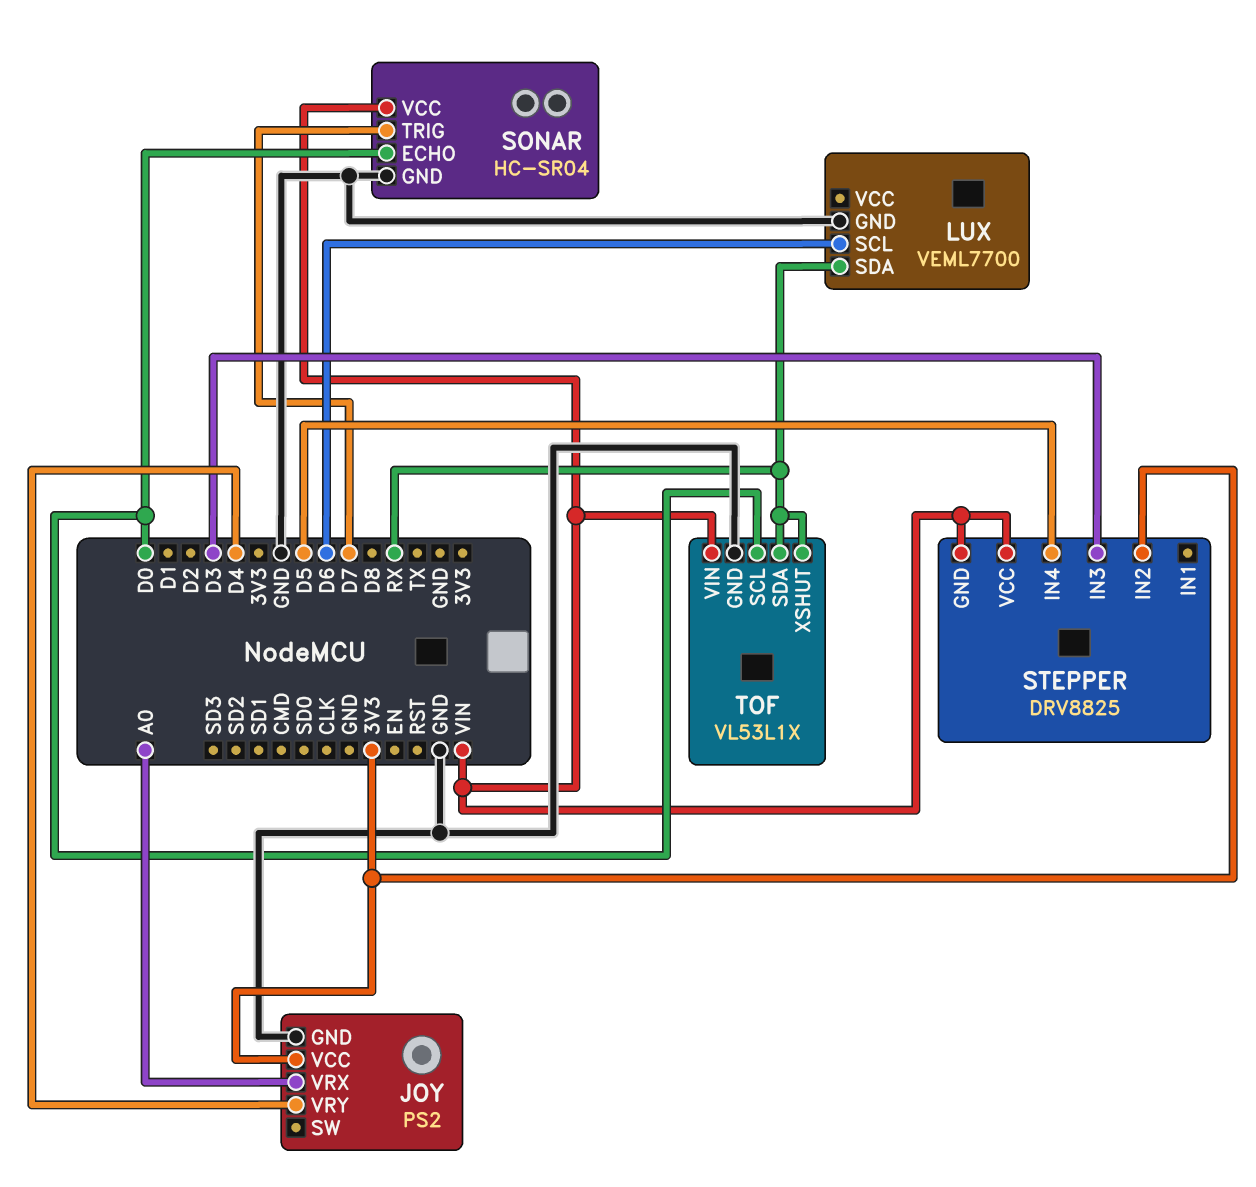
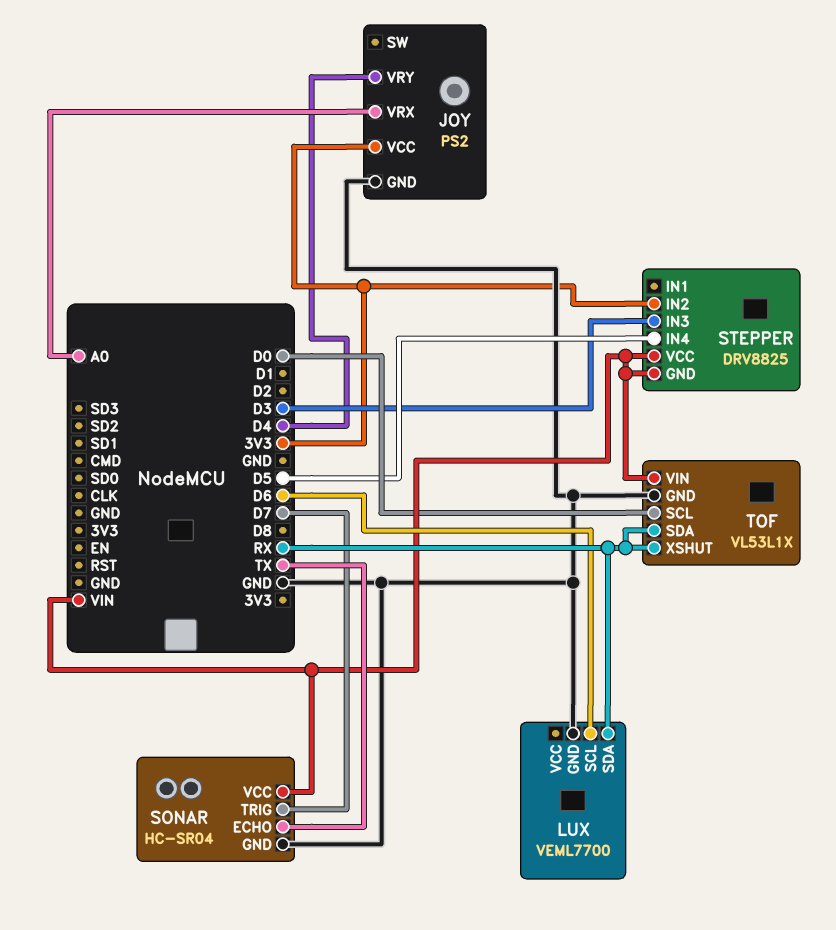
SONAR pin ECHO: D0 -> TX

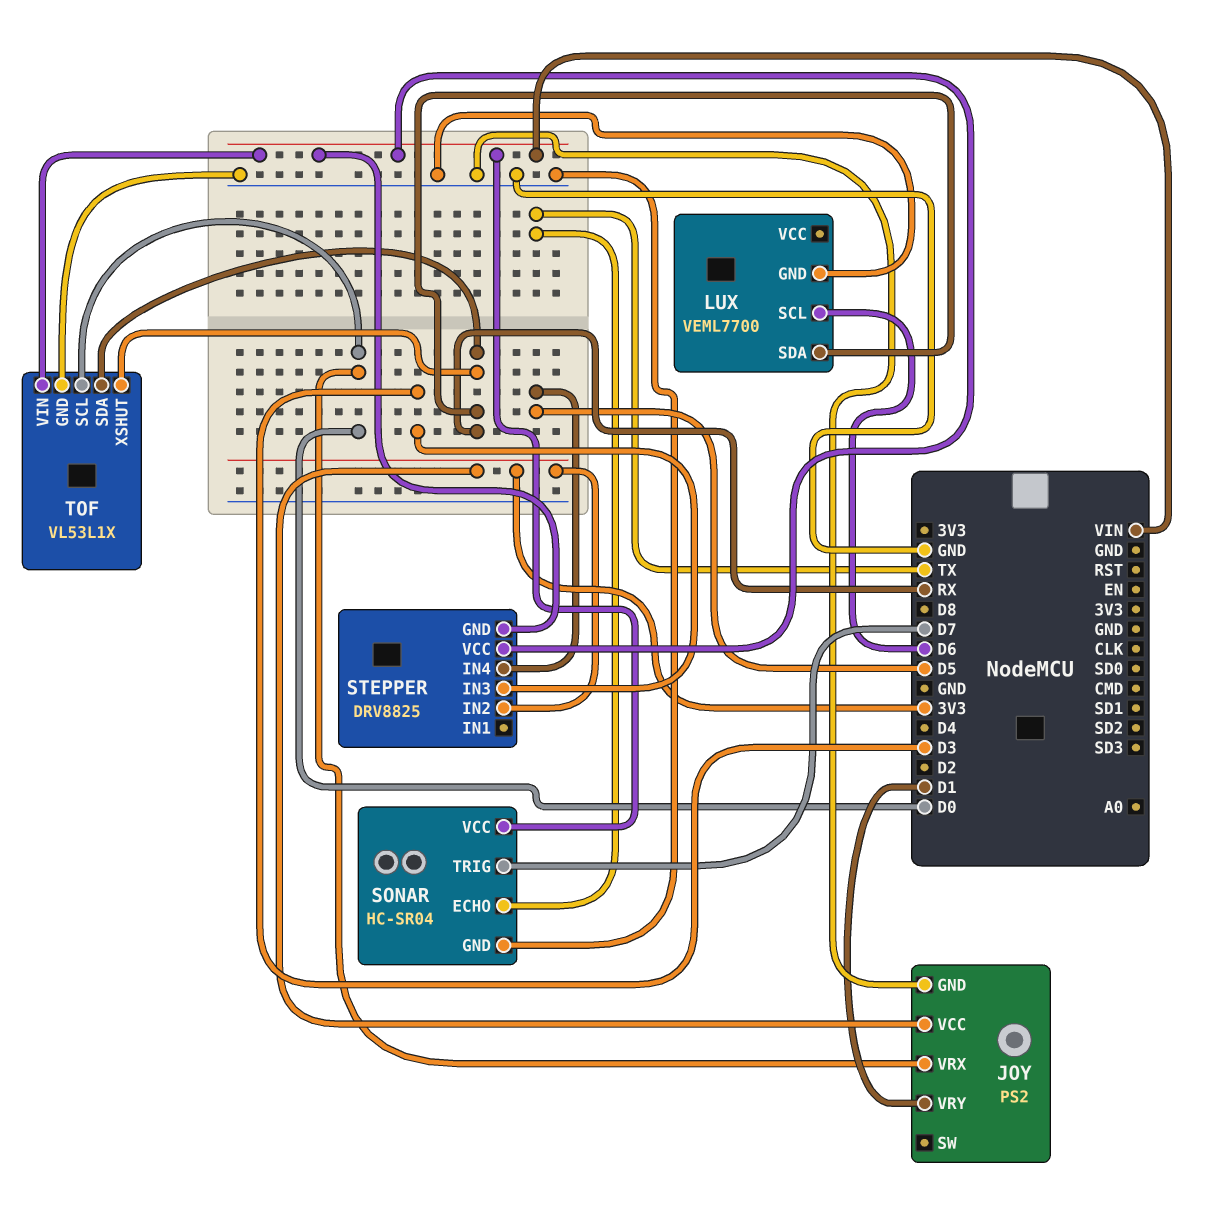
JOY pin VRX: A0 -> D0
JOY pin VRY: D4 -> D1

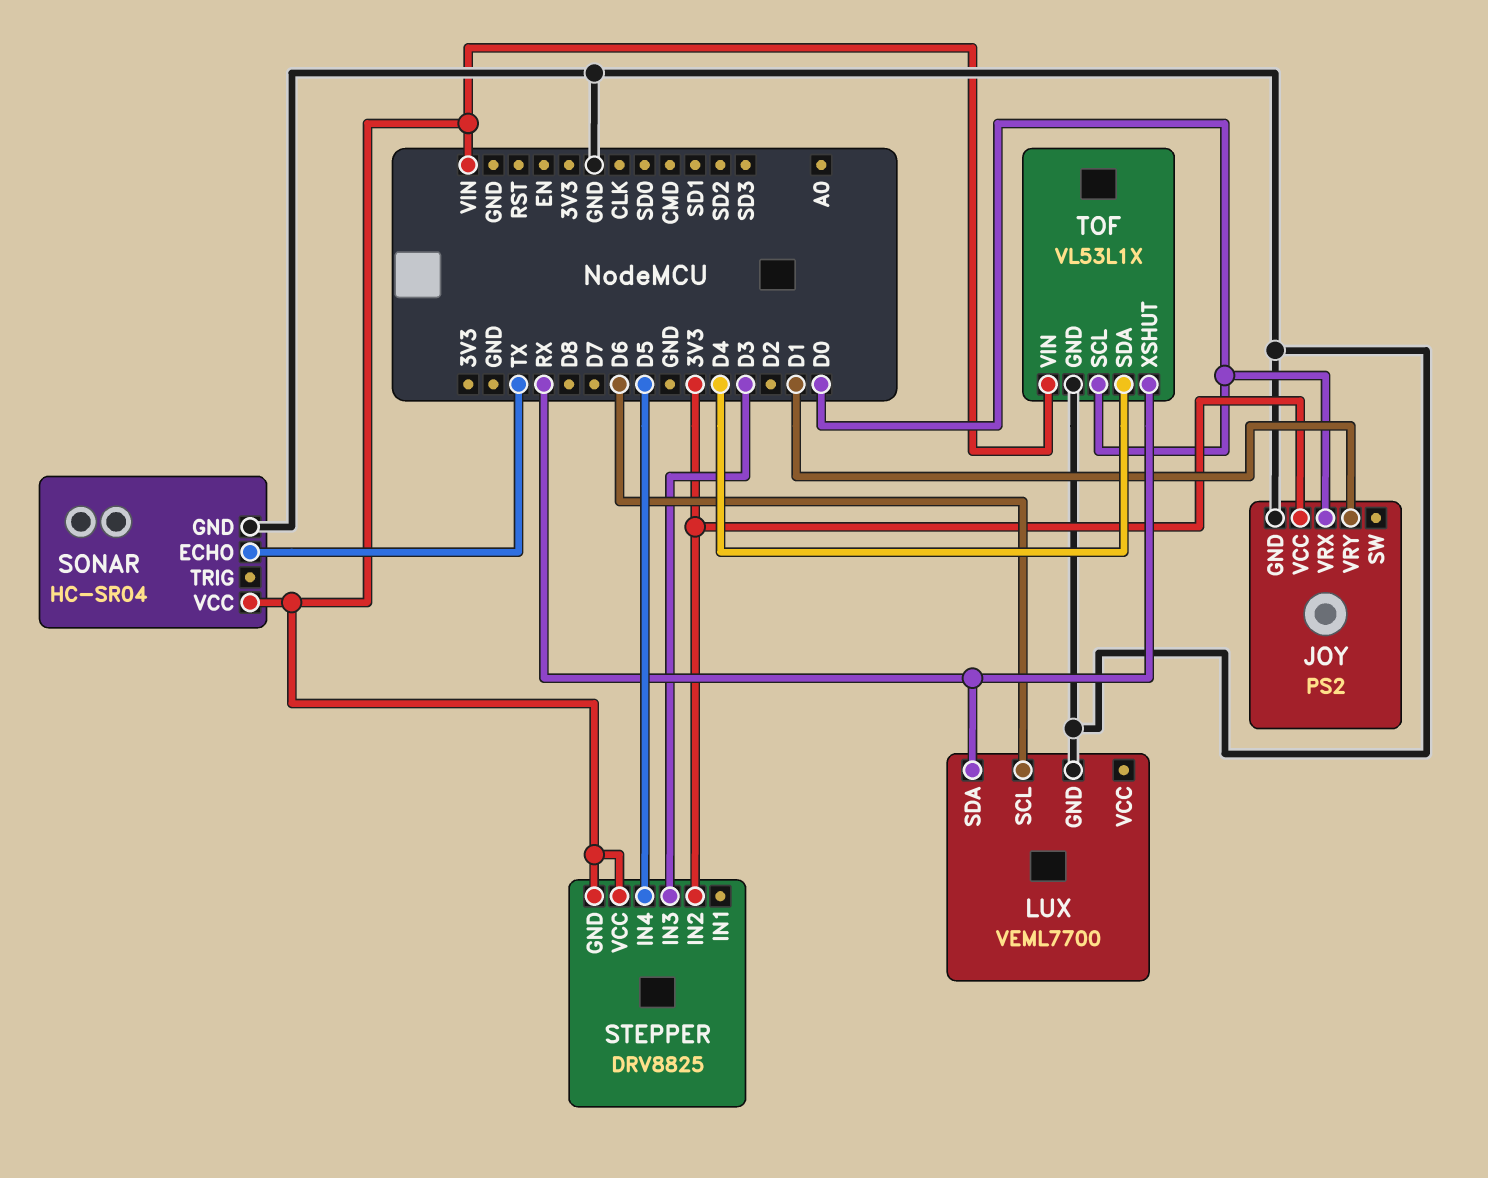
SONAR pin TRIG: D7 -> none
TOF pin SDA: RX -> D4

